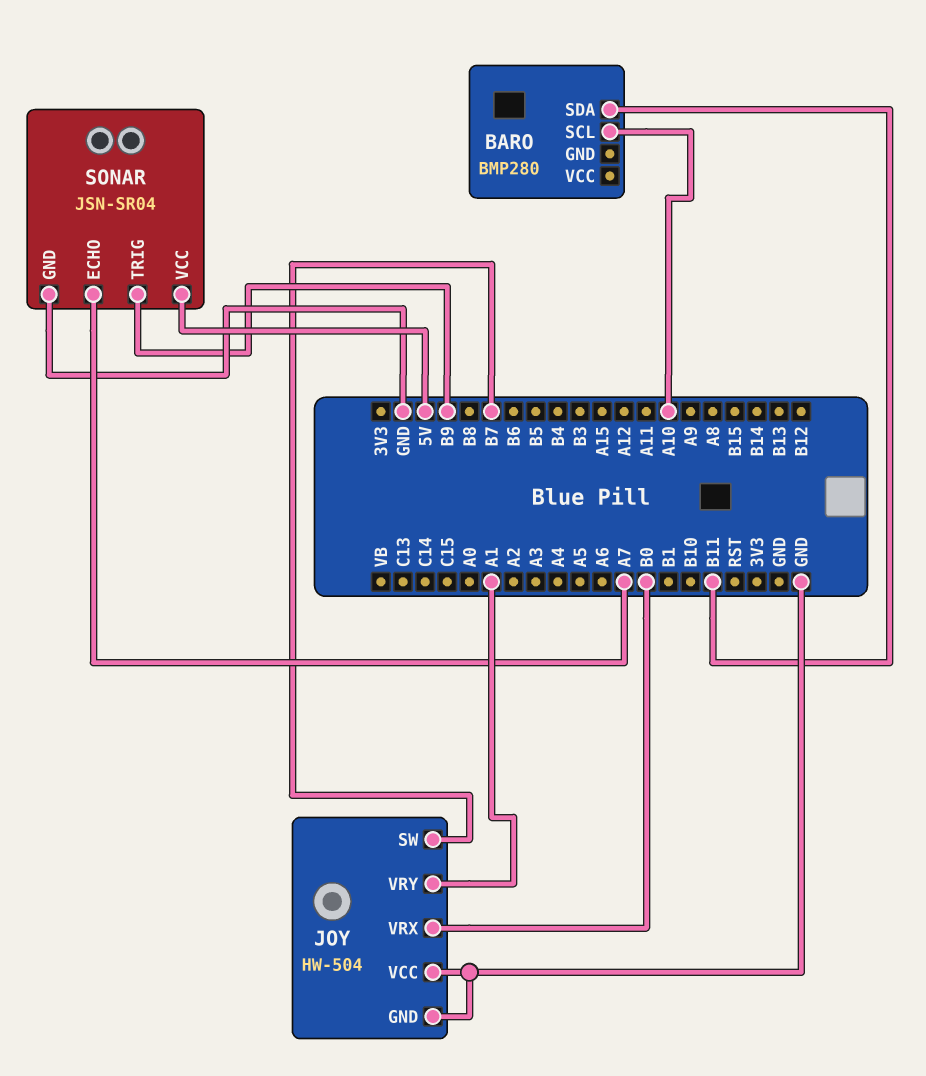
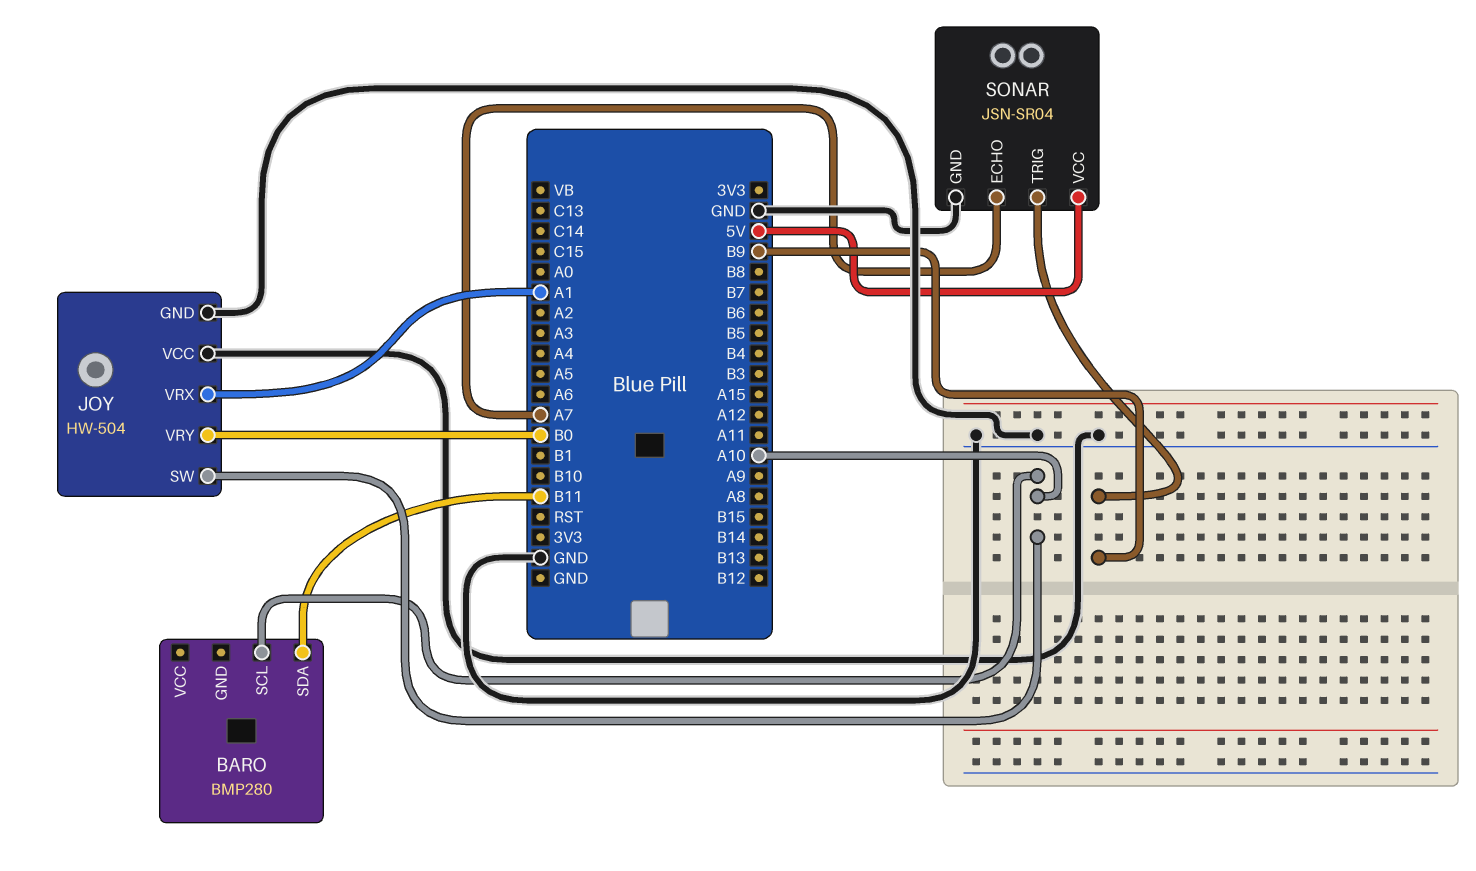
JOY pin SW: B7 -> A10
JOY pin VRX: B0 -> A1
JOY pin VRY: A1 -> B0

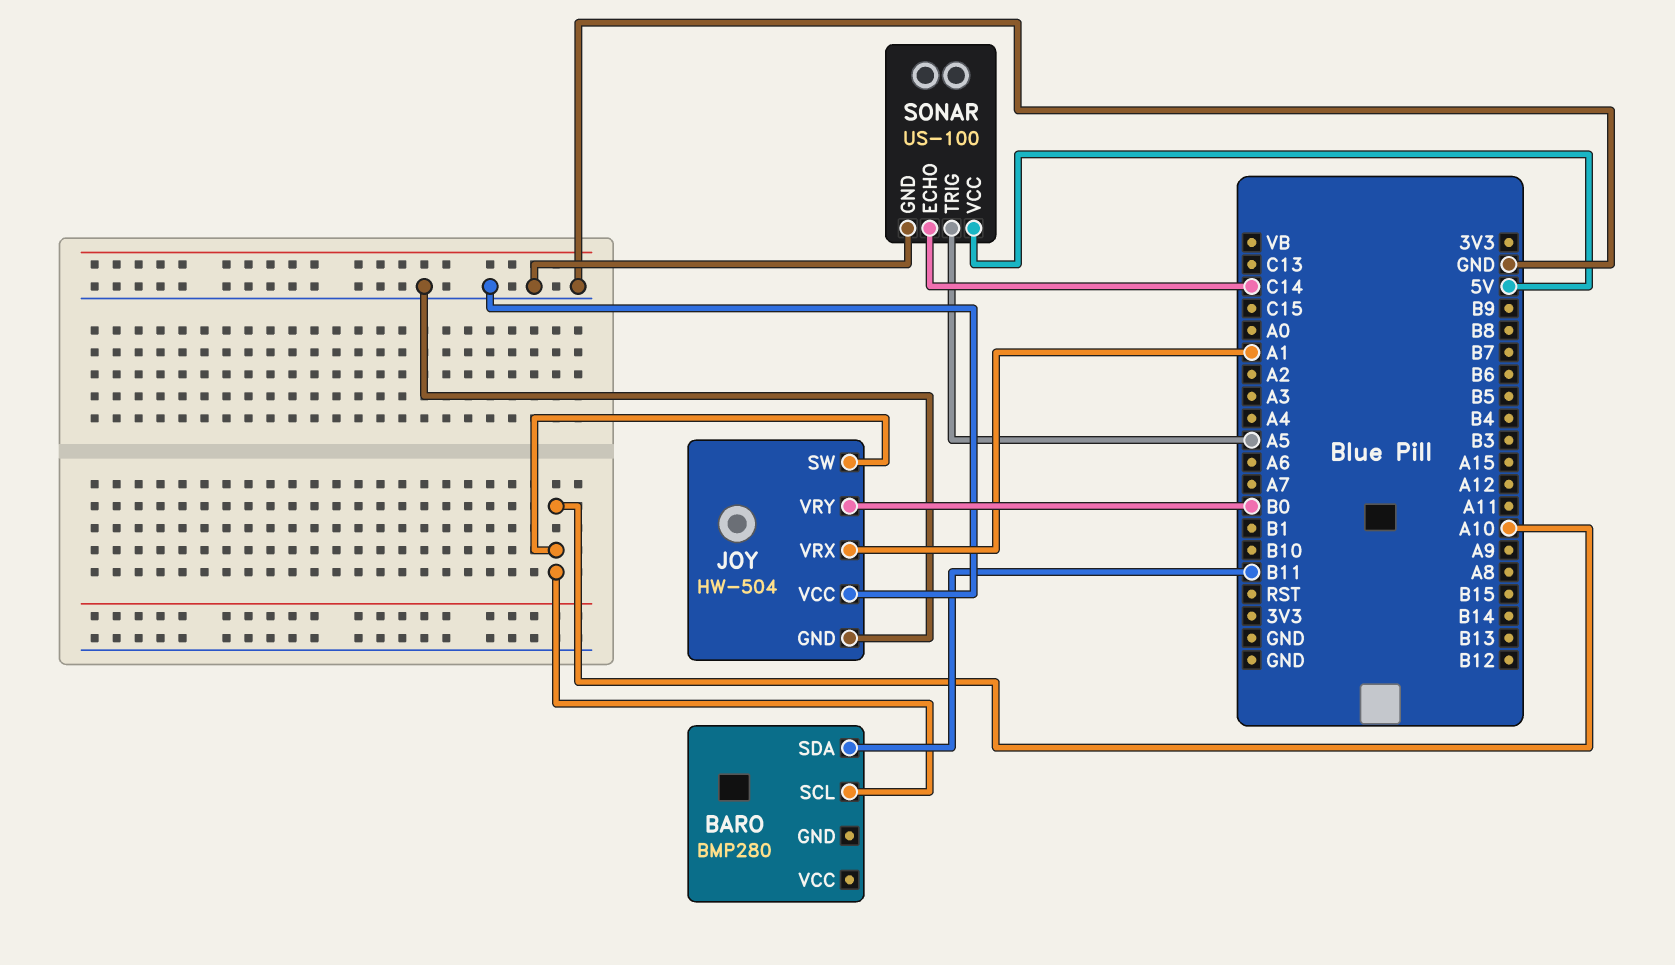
SONAR: JSN-SR04 -> US-100
SONAR pin ECHO: A7 -> C14
SONAR pin TRIG: B9 -> A5

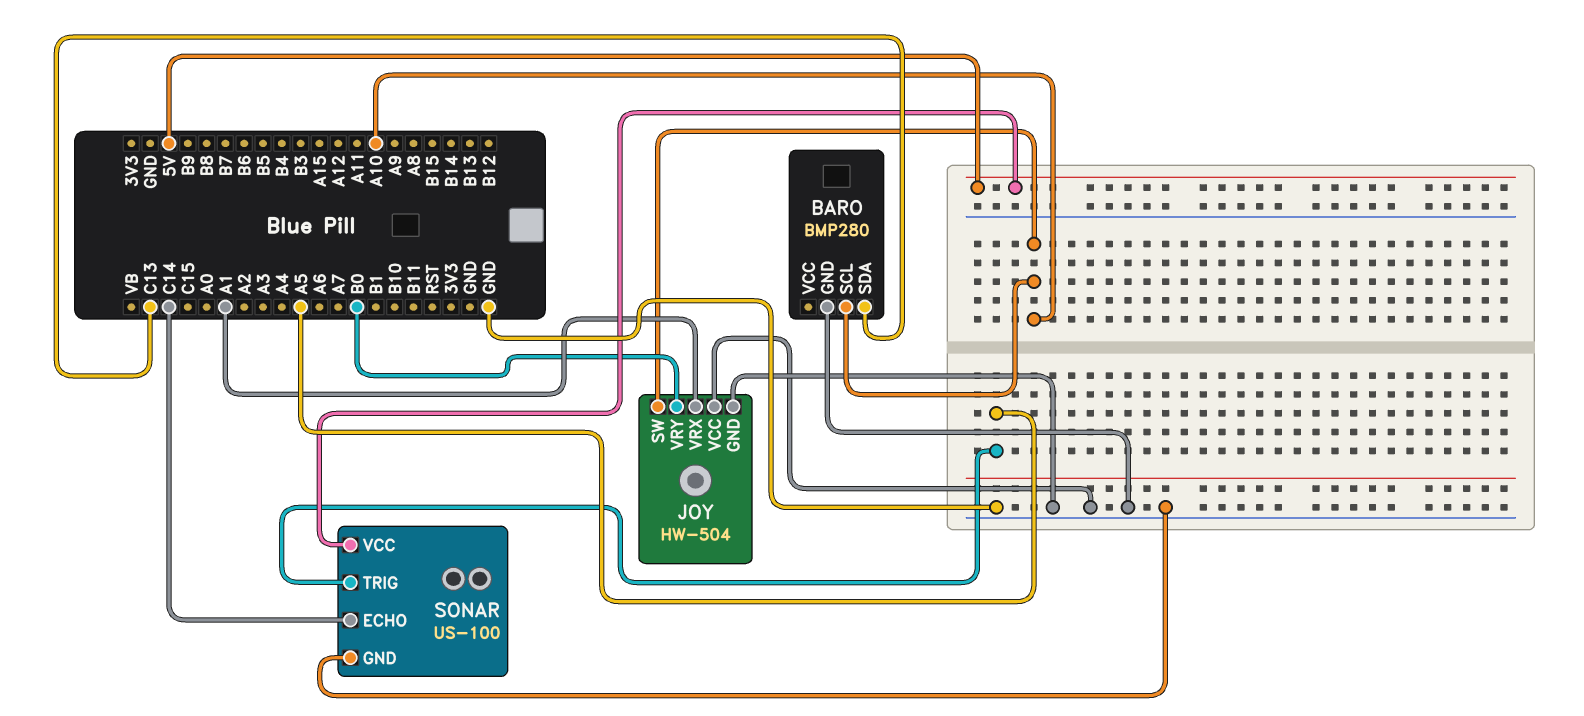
BARO pin GND: none -> GND
BARO pin SDA: B11 -> C13

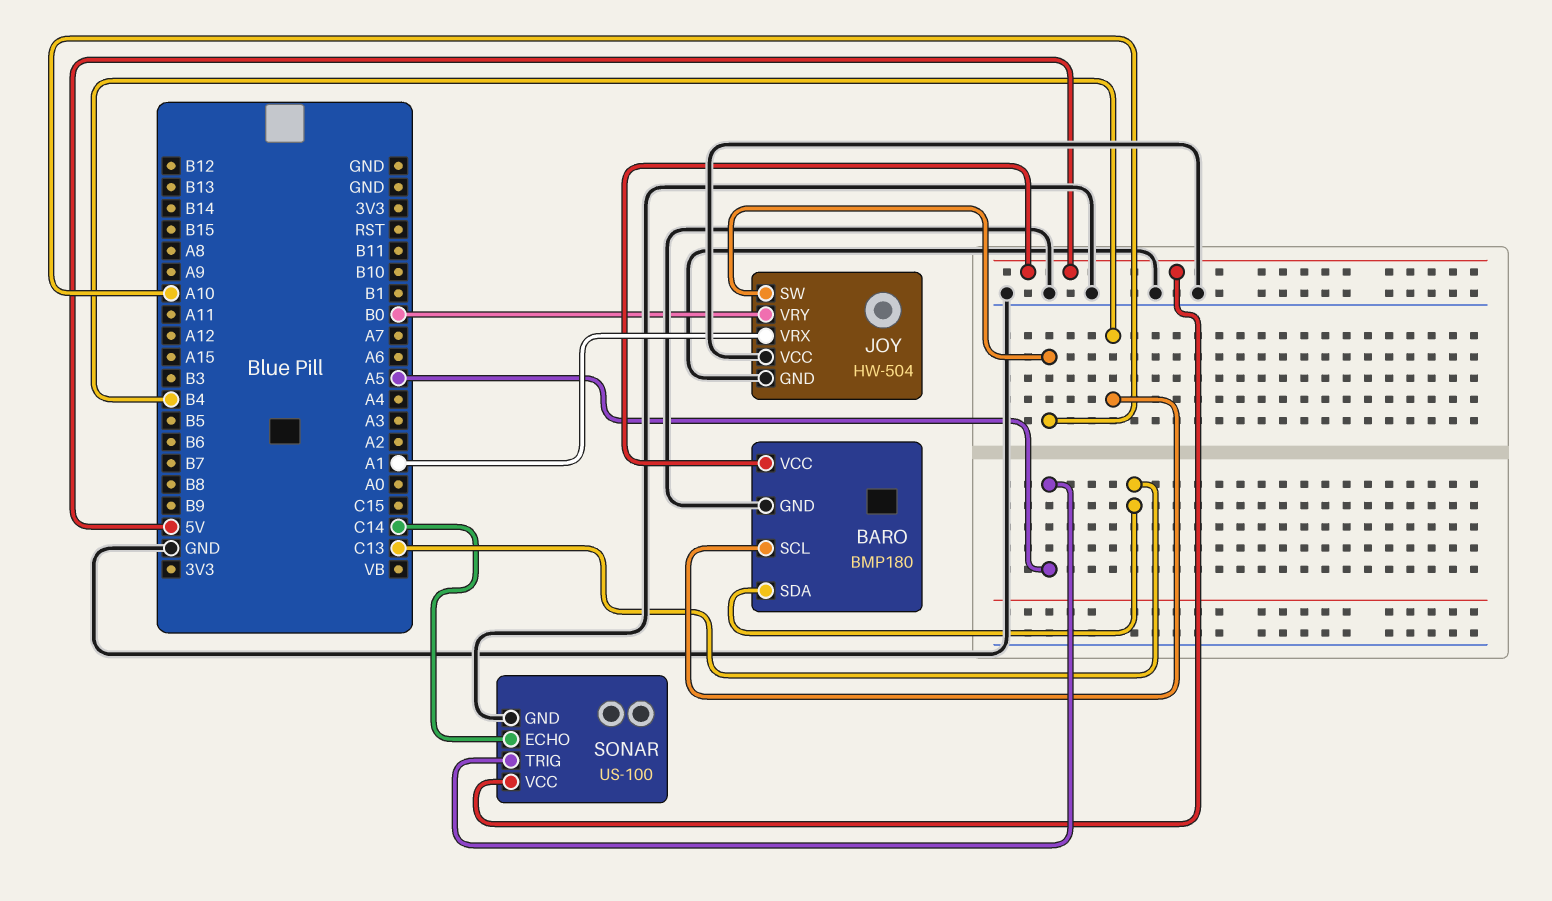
BARO: BMP280 -> BMP180
BARO pin SCL: A10 -> B4
BARO pin VCC: none -> 5V

